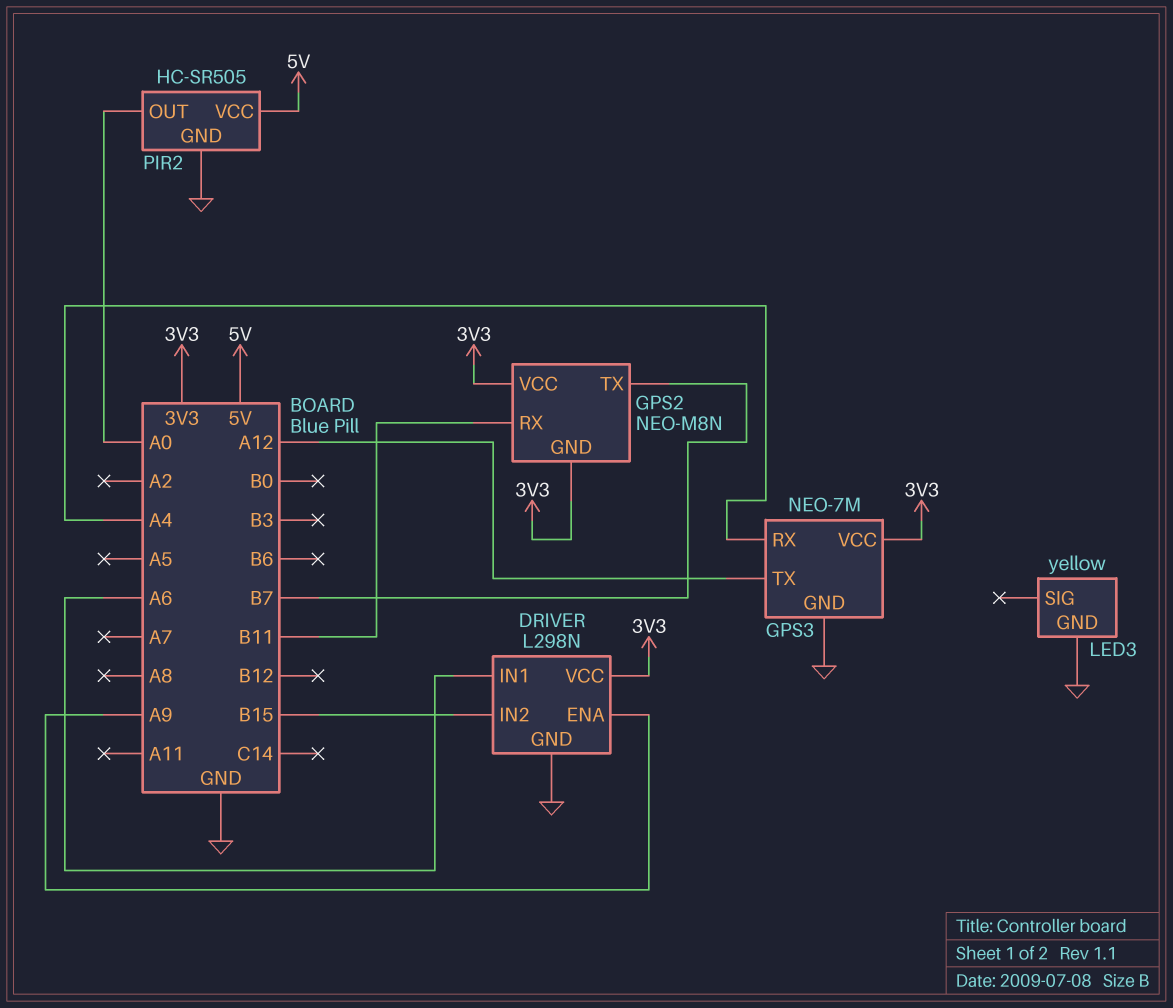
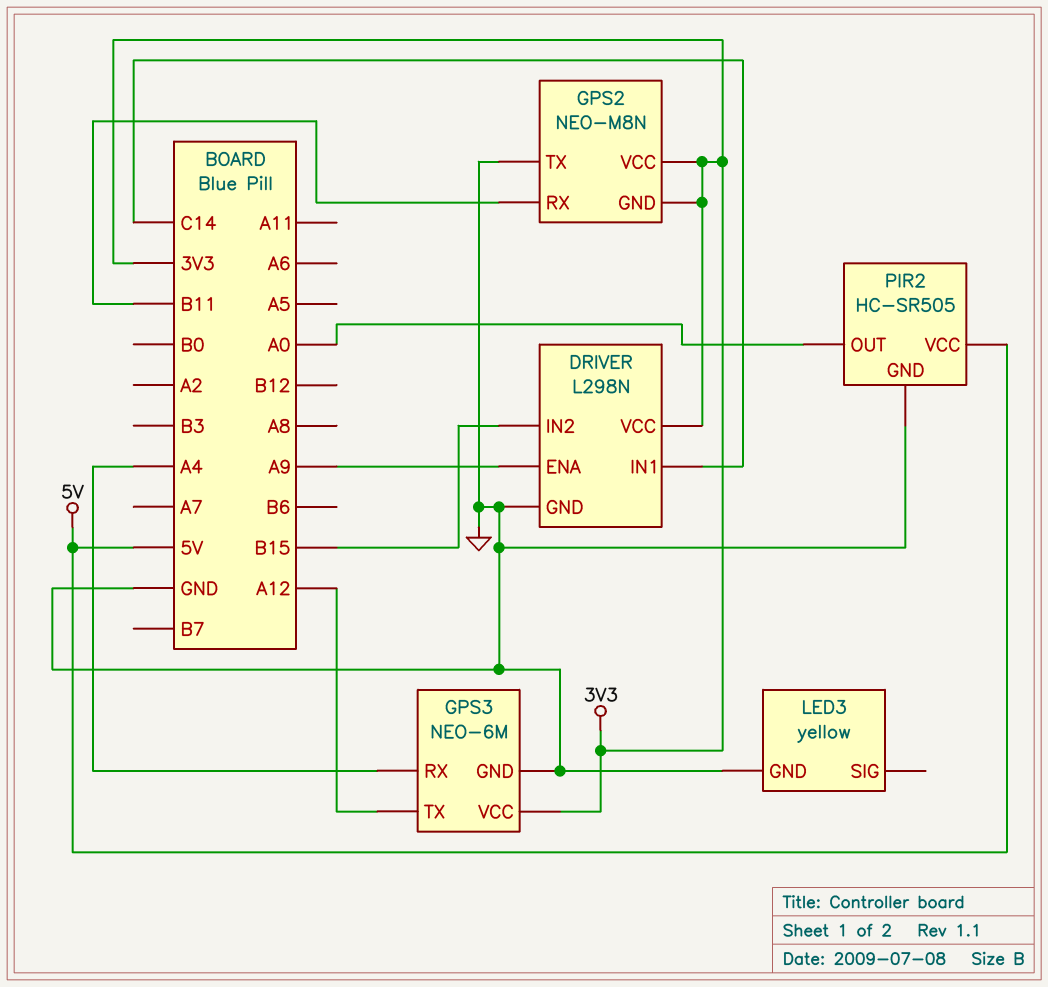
DRIVER pin IN1: A6 -> C14
GPS2 pin TX: B7 -> GND
GPS3: NEO-7M -> NEO-6M

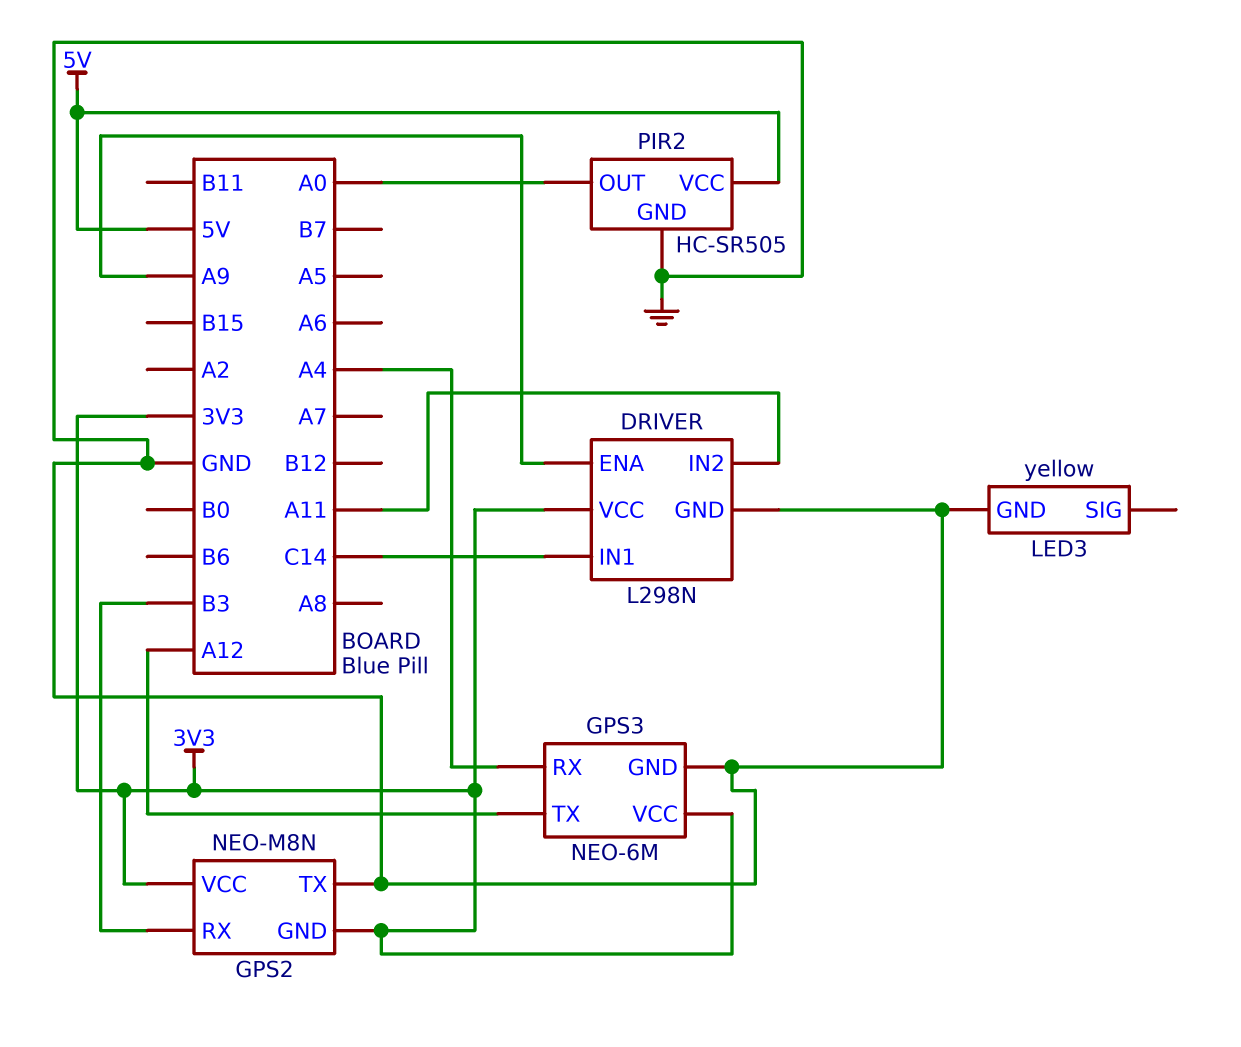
DRIVER pin IN2: B15 -> A11
GPS2 pin RX: B11 -> B3

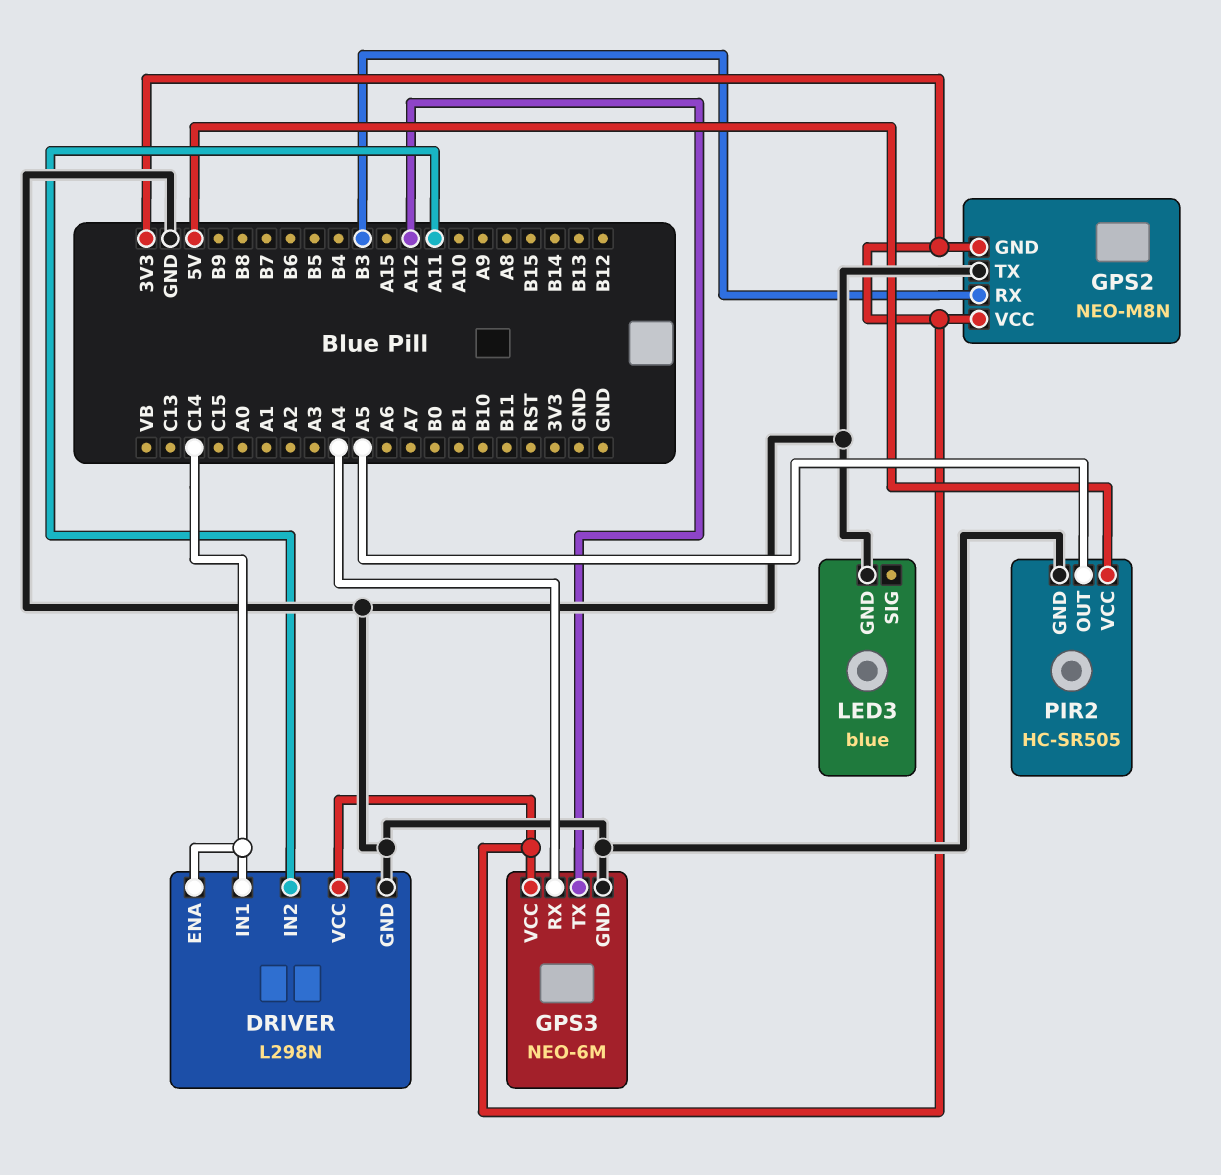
DRIVER pin ENA: A9 -> C14
LED3: yellow -> blue
PIR2 pin OUT: A0 -> A5

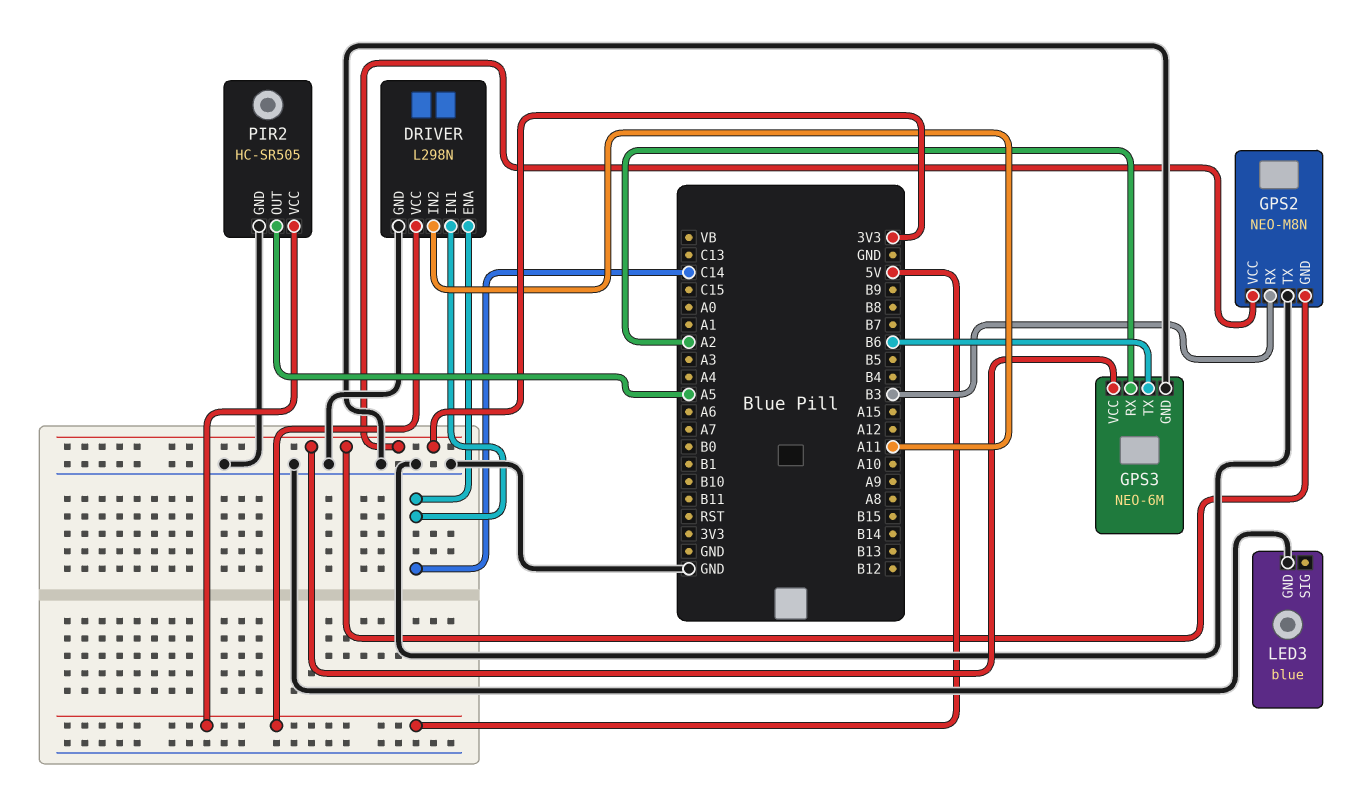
DRIVER pin VCC: 3V3 -> 5V
GPS3 pin RX: A4 -> A2
GPS3 pin TX: A12 -> B6

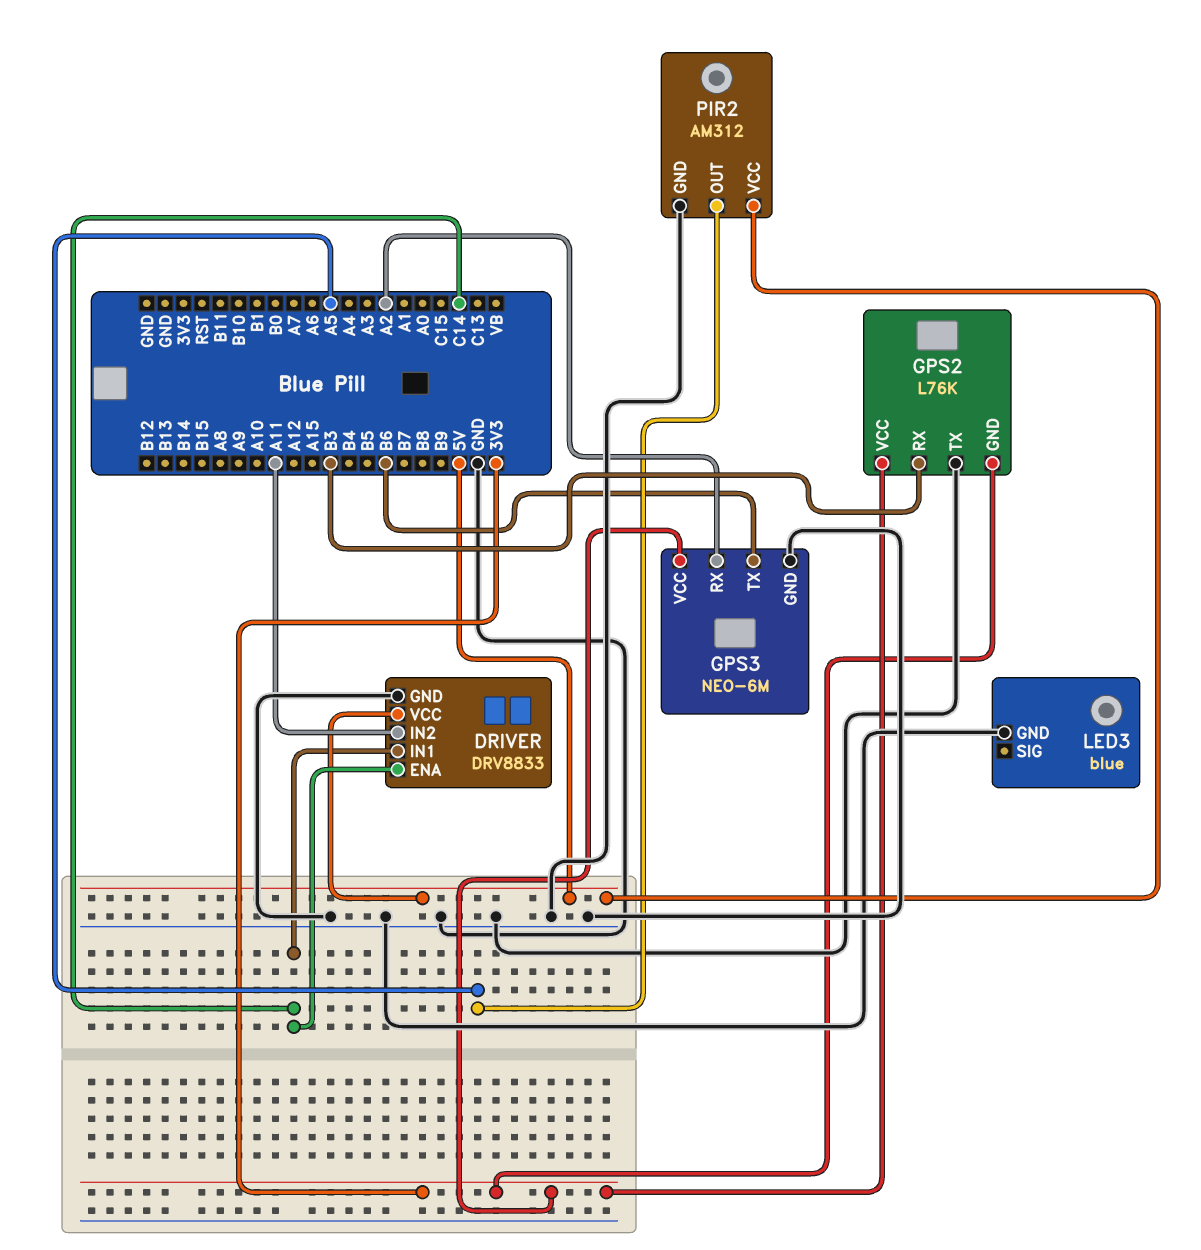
DRIVER: L298N -> DRV8833
GPS2: NEO-M8N -> L76K
PIR2: HC-SR505 -> AM312

